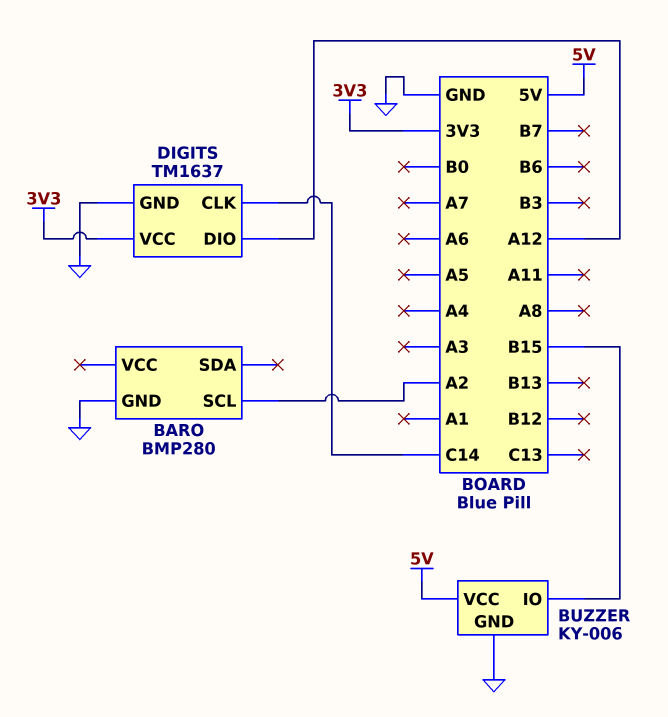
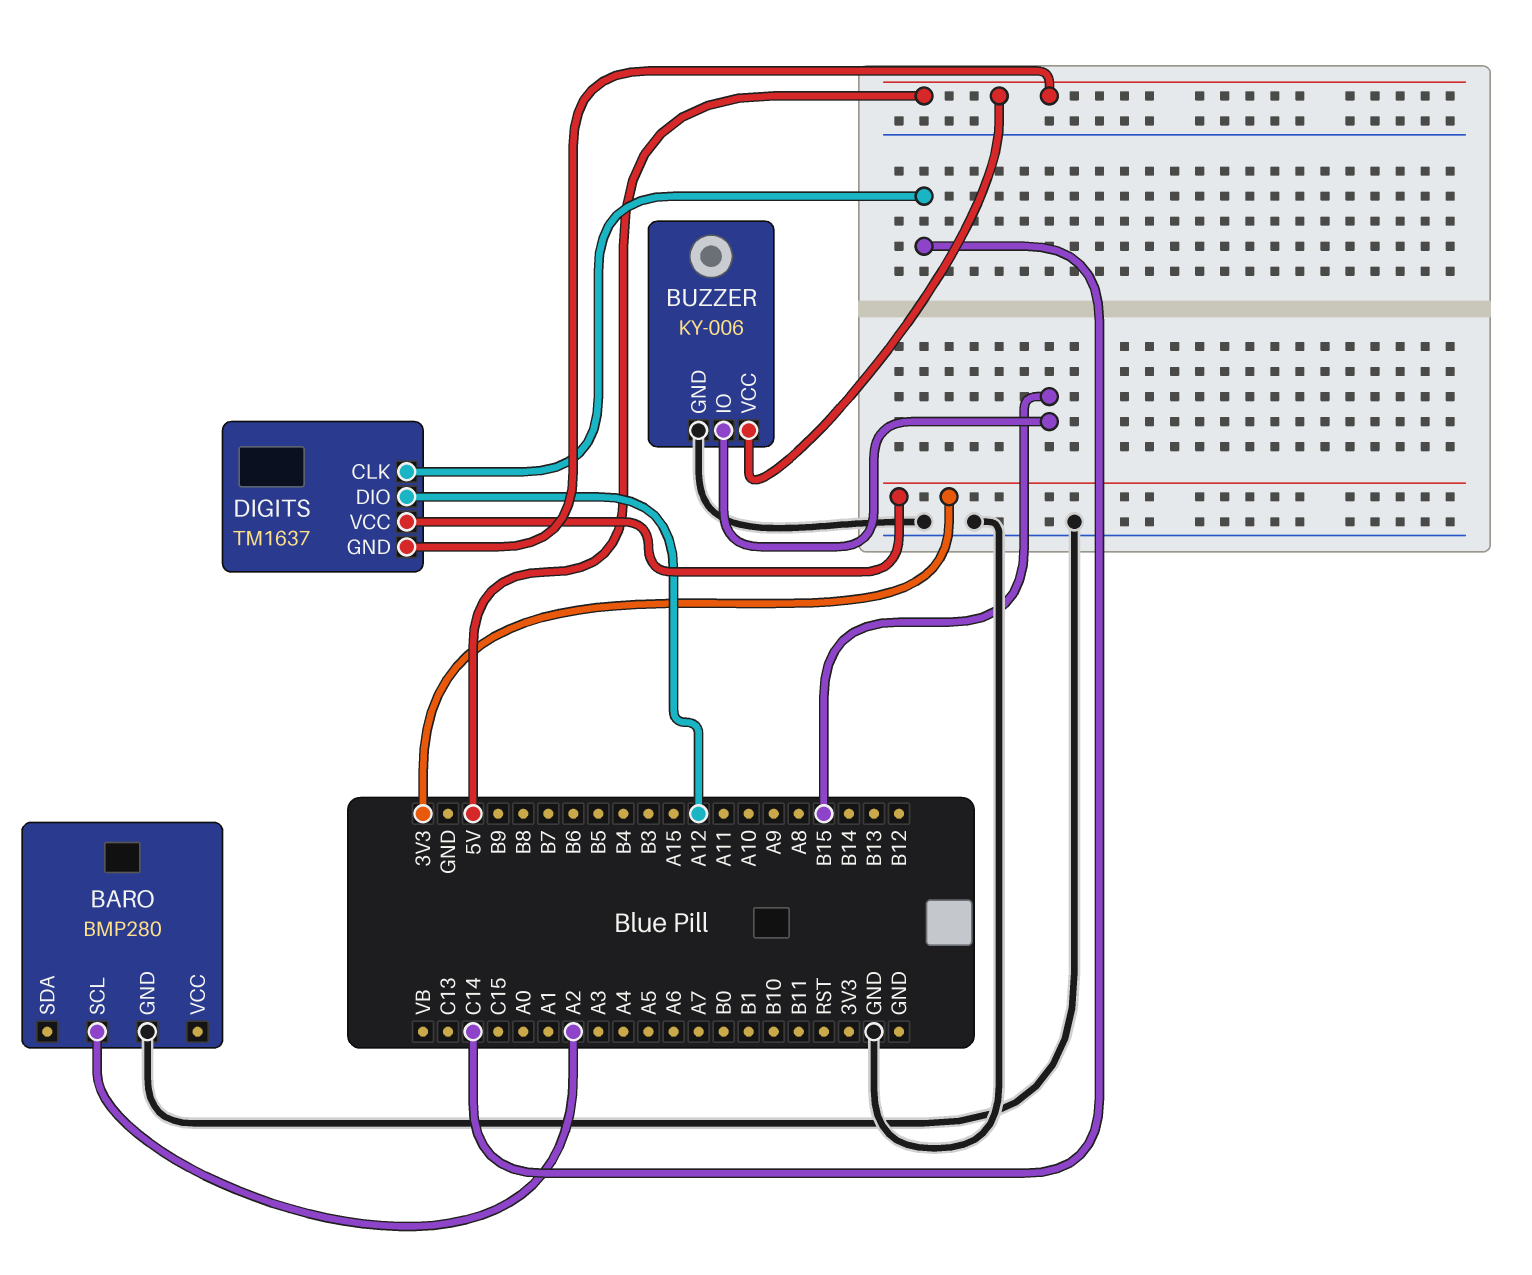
DIGITS pin GND: GND -> 5V

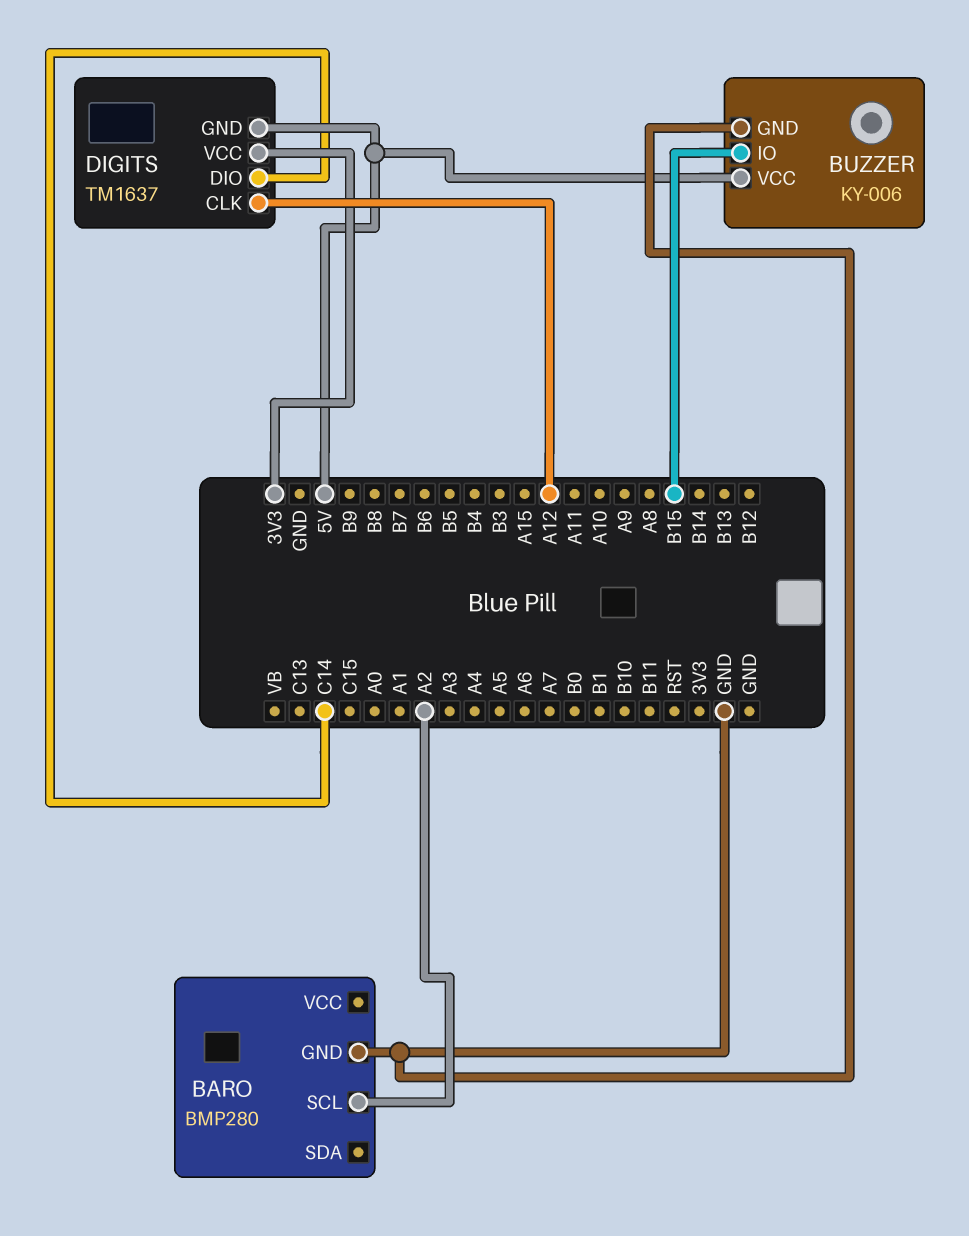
DIGITS pin CLK: C14 -> A12
DIGITS pin DIO: A12 -> C14

